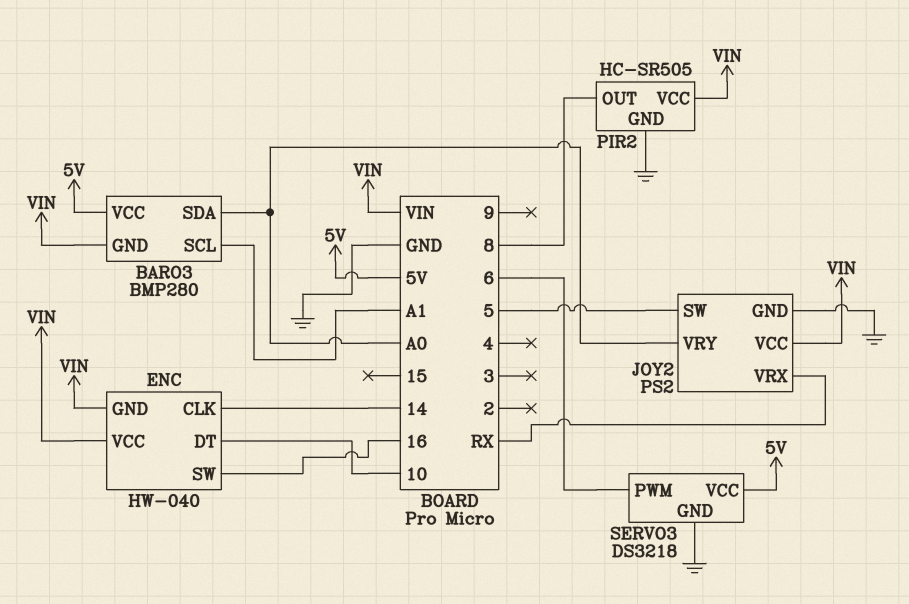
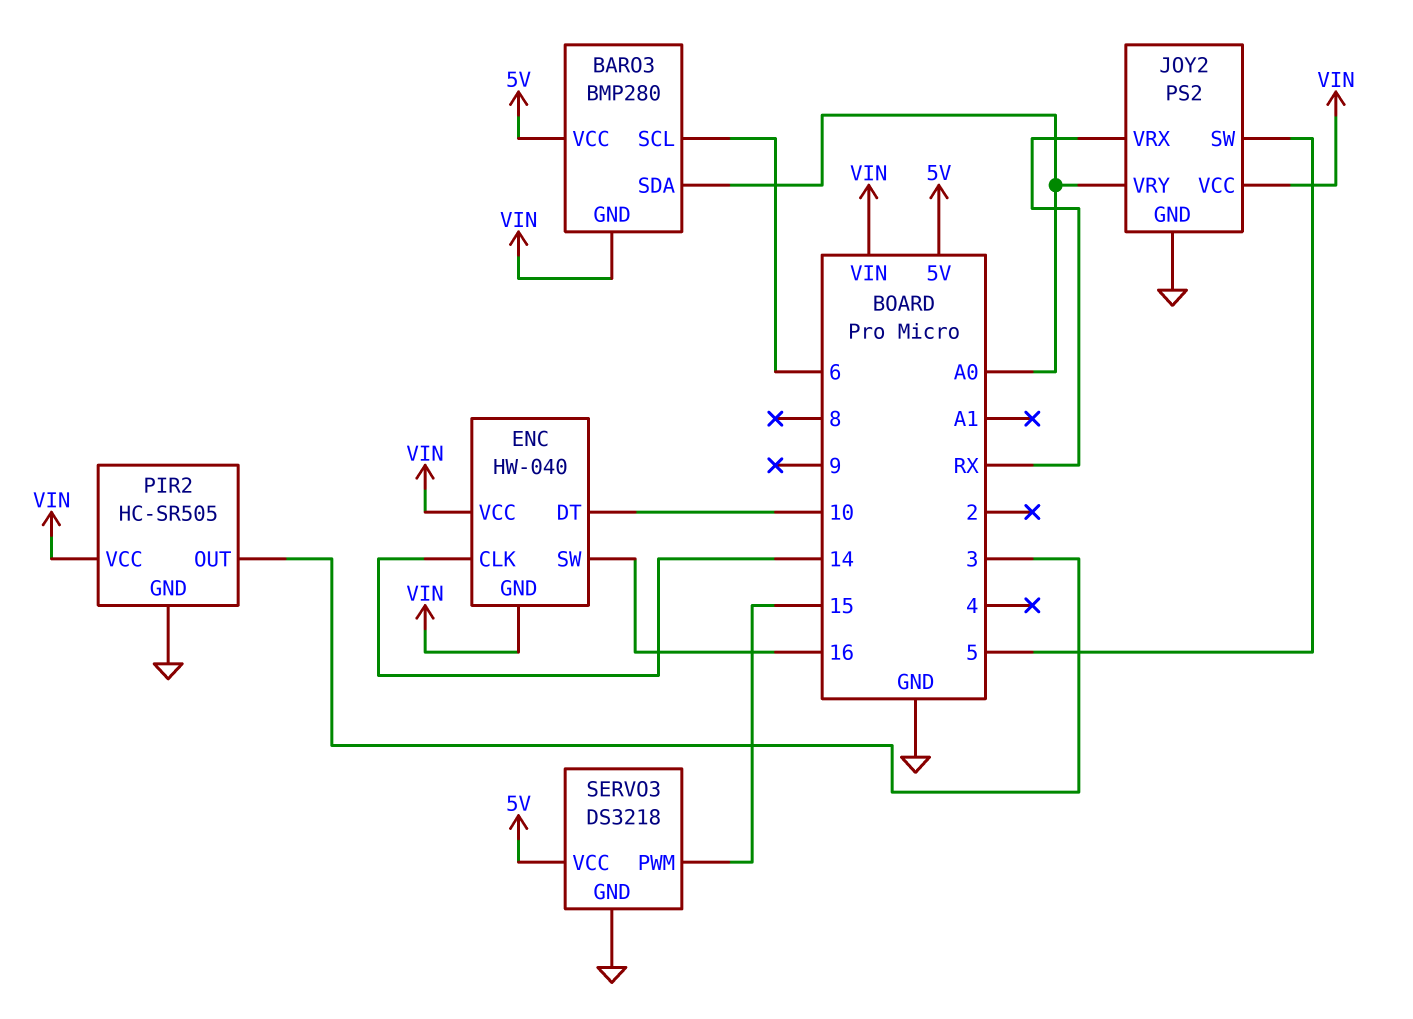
BARO3 pin SCL: A1 -> 6
PIR2 pin OUT: 8 -> 3
SERVO3 pin PWM: 6 -> 15

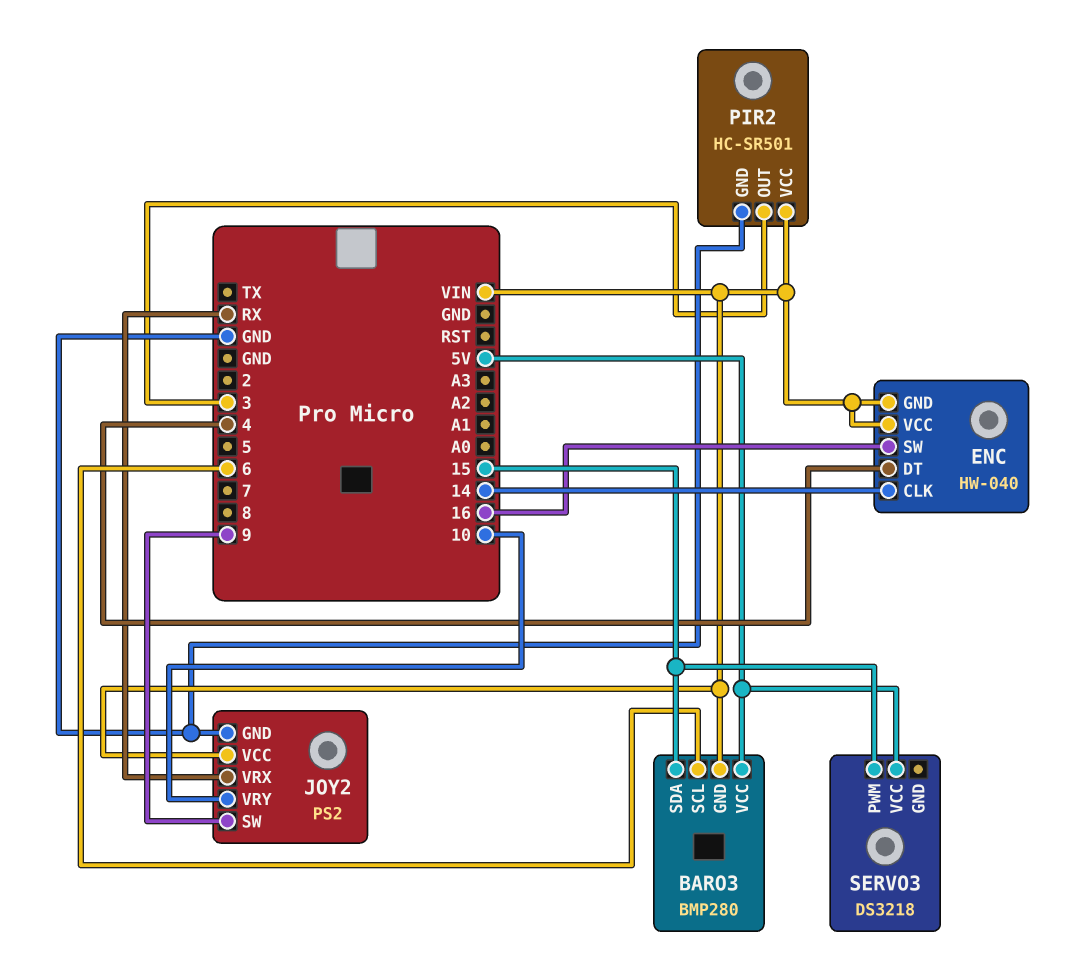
BARO3 pin SDA: A0 -> 15
ENC pin DT: 10 -> 4
JOY2 pin SW: 5 -> 9
JOY2 pin VRY: A0 -> 10
PIR2: HC-SR505 -> HC-SR501
SERVO3 pin GND: GND -> none

